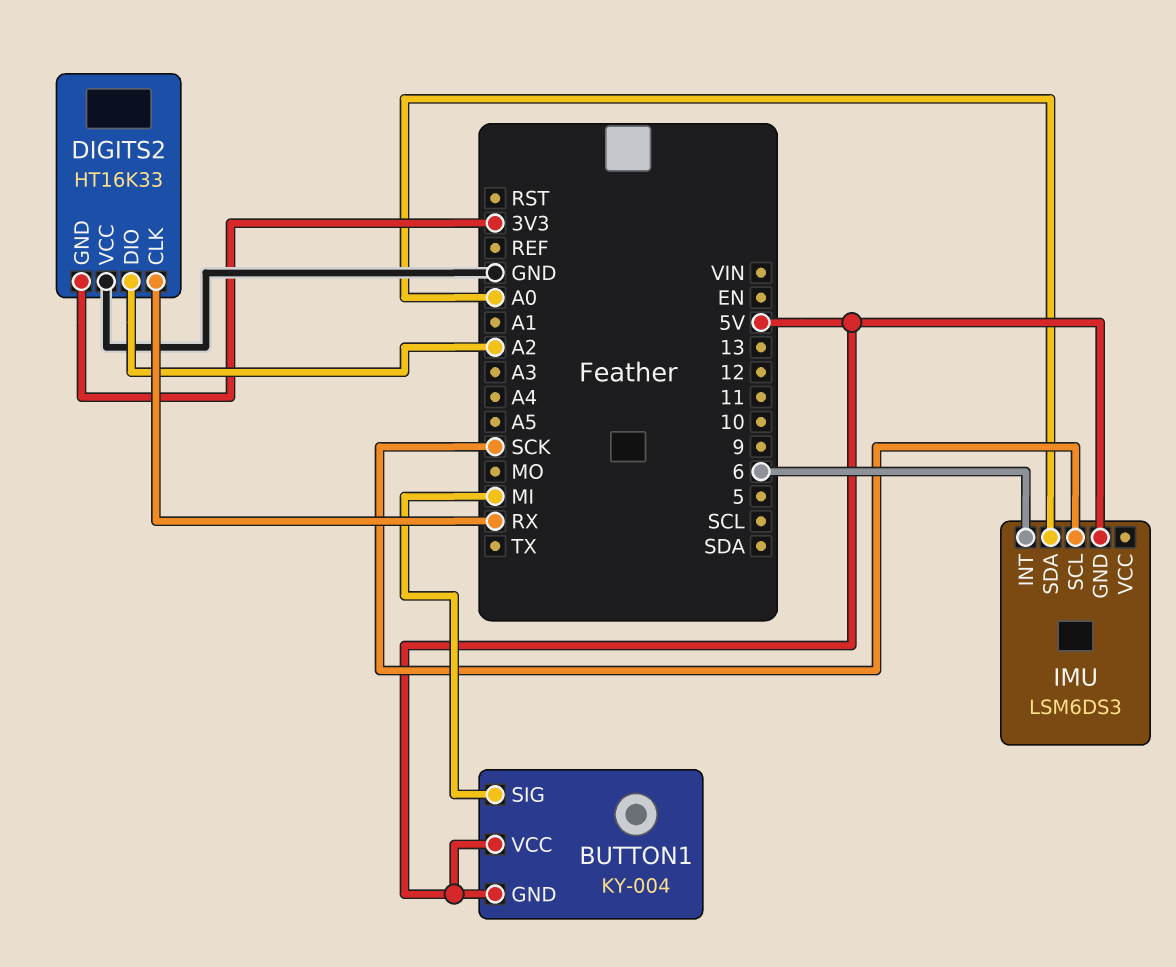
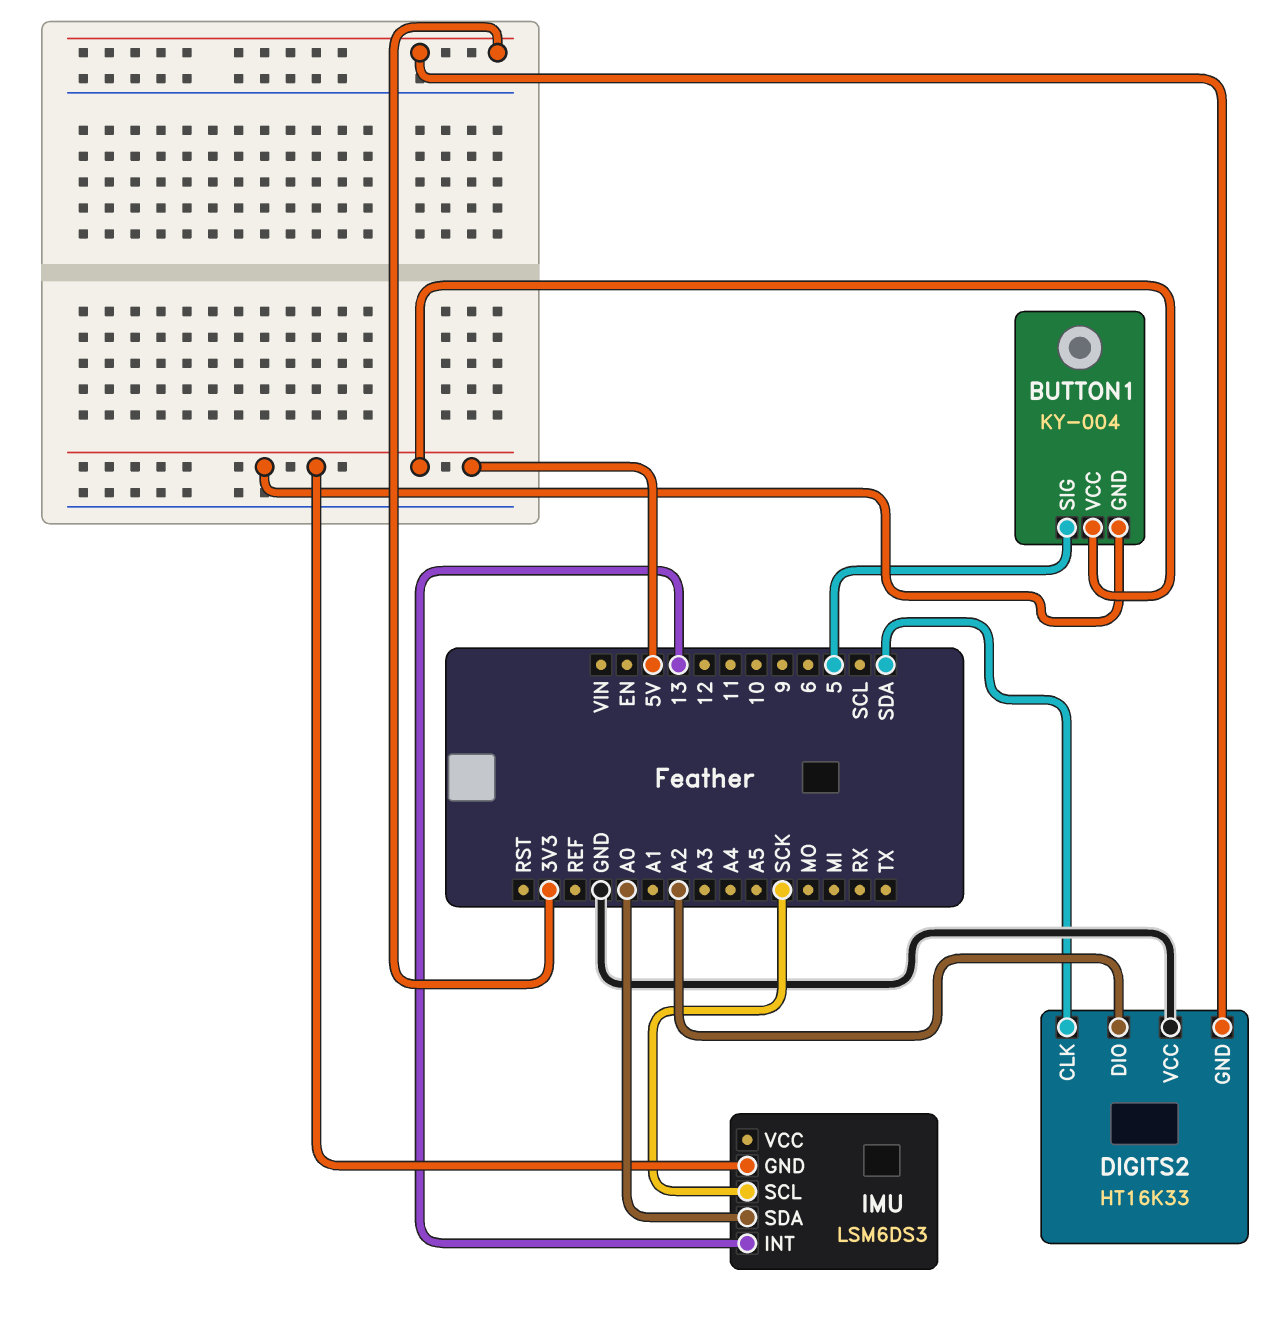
BUTTON1 pin SIG: MI -> 5
DIGITS2 pin CLK: RX -> SDA
IMU pin INT: 6 -> 13

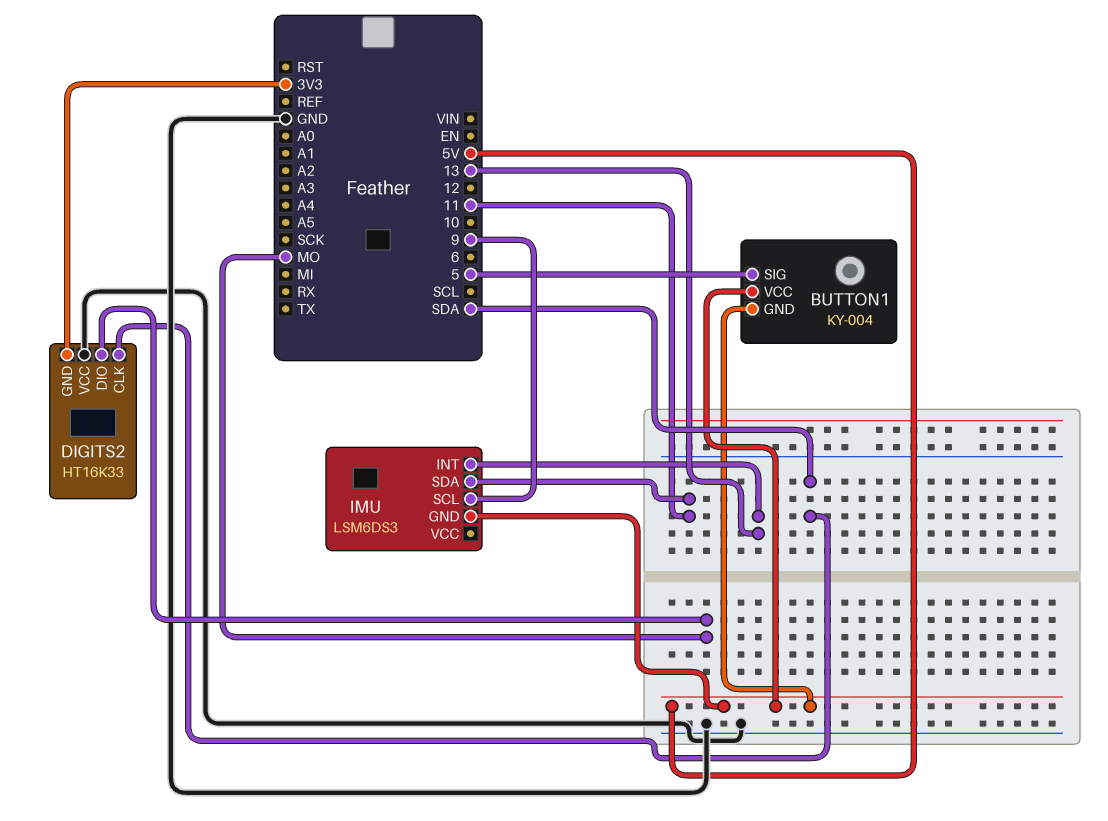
DIGITS2 pin DIO: A2 -> MO
IMU pin SCL: SCK -> 9
IMU pin SDA: A0 -> 11

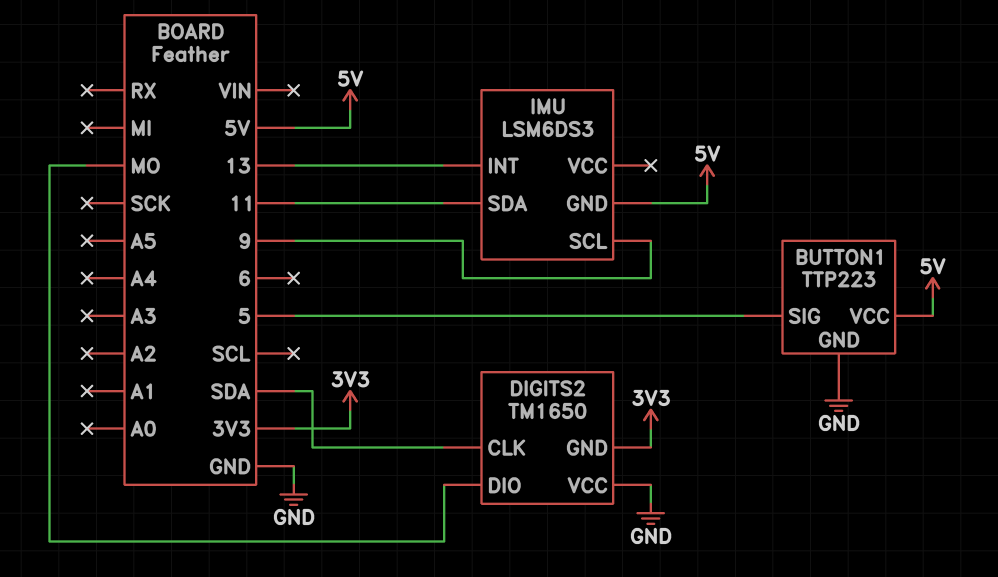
BUTTON1: KY-004 -> TTP223
BUTTON1 pin GND: 5V -> GND
DIGITS2: HT16K33 -> TM1650

